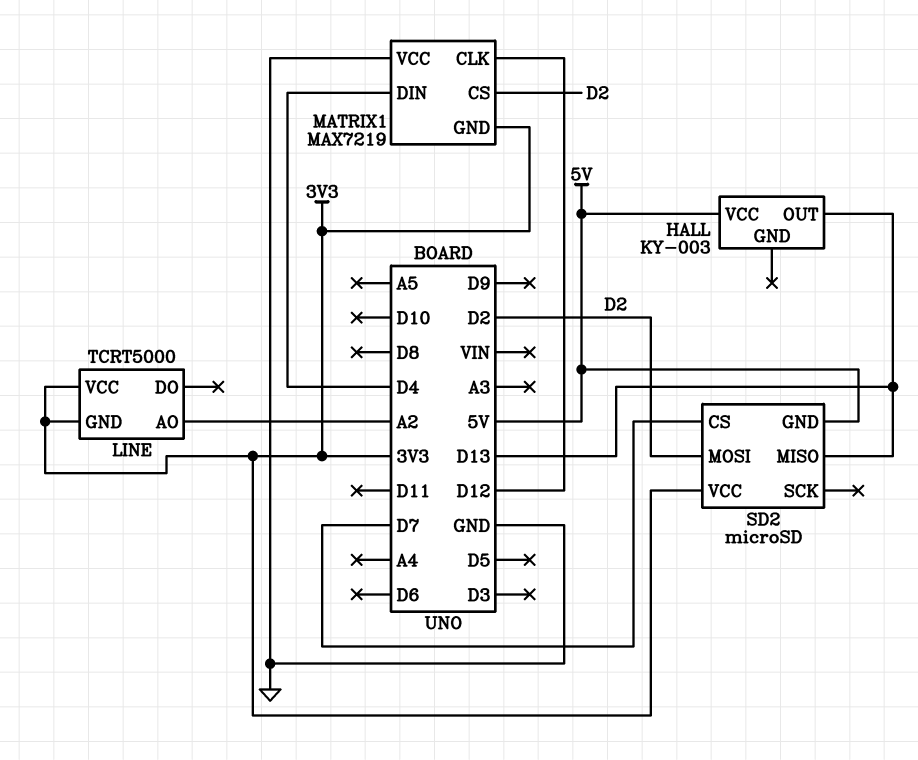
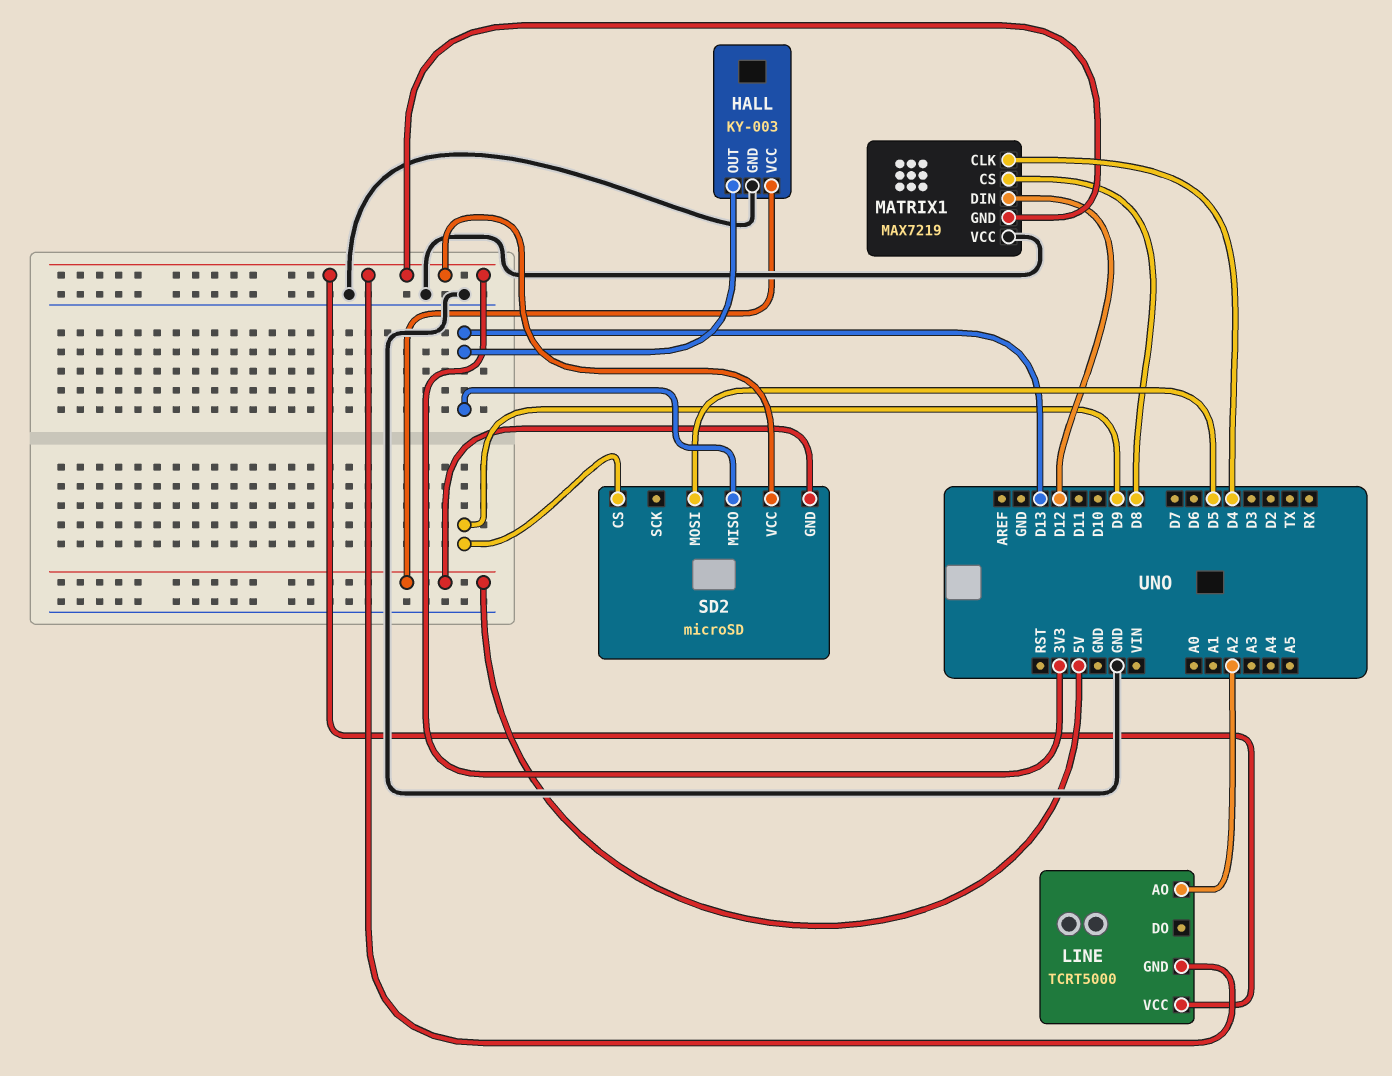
HALL pin GND: none -> GND
MATRIX1 pin CLK: D12 -> D4
MATRIX1 pin CS: D2 -> D8
MATRIX1 pin DIN: D4 -> D12
SD2 pin CS: D7 -> D9
SD2 pin MOSI: D2 -> D5

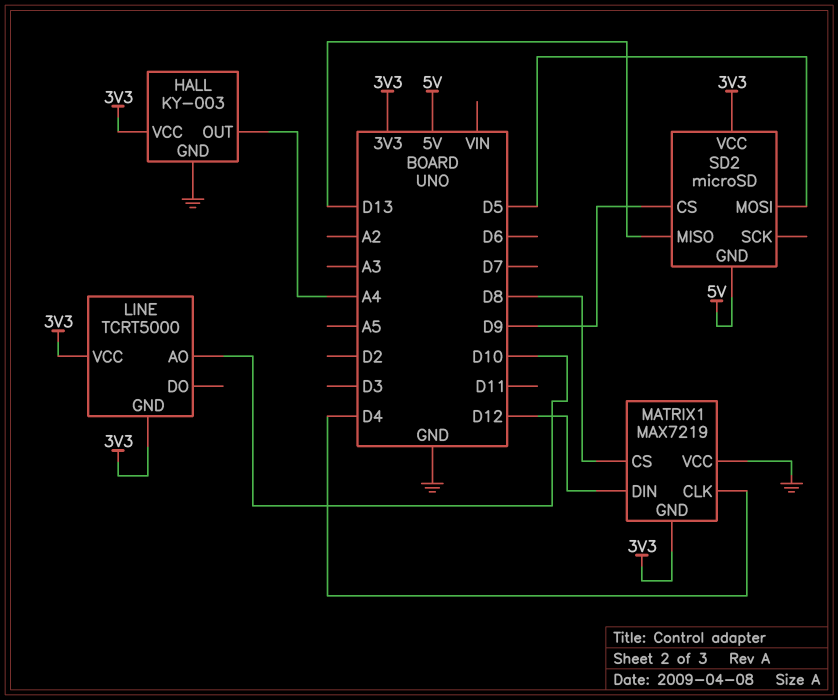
HALL pin OUT: D13 -> A4
HALL pin VCC: 5V -> 3V3
LINE pin AO: A2 -> D10

